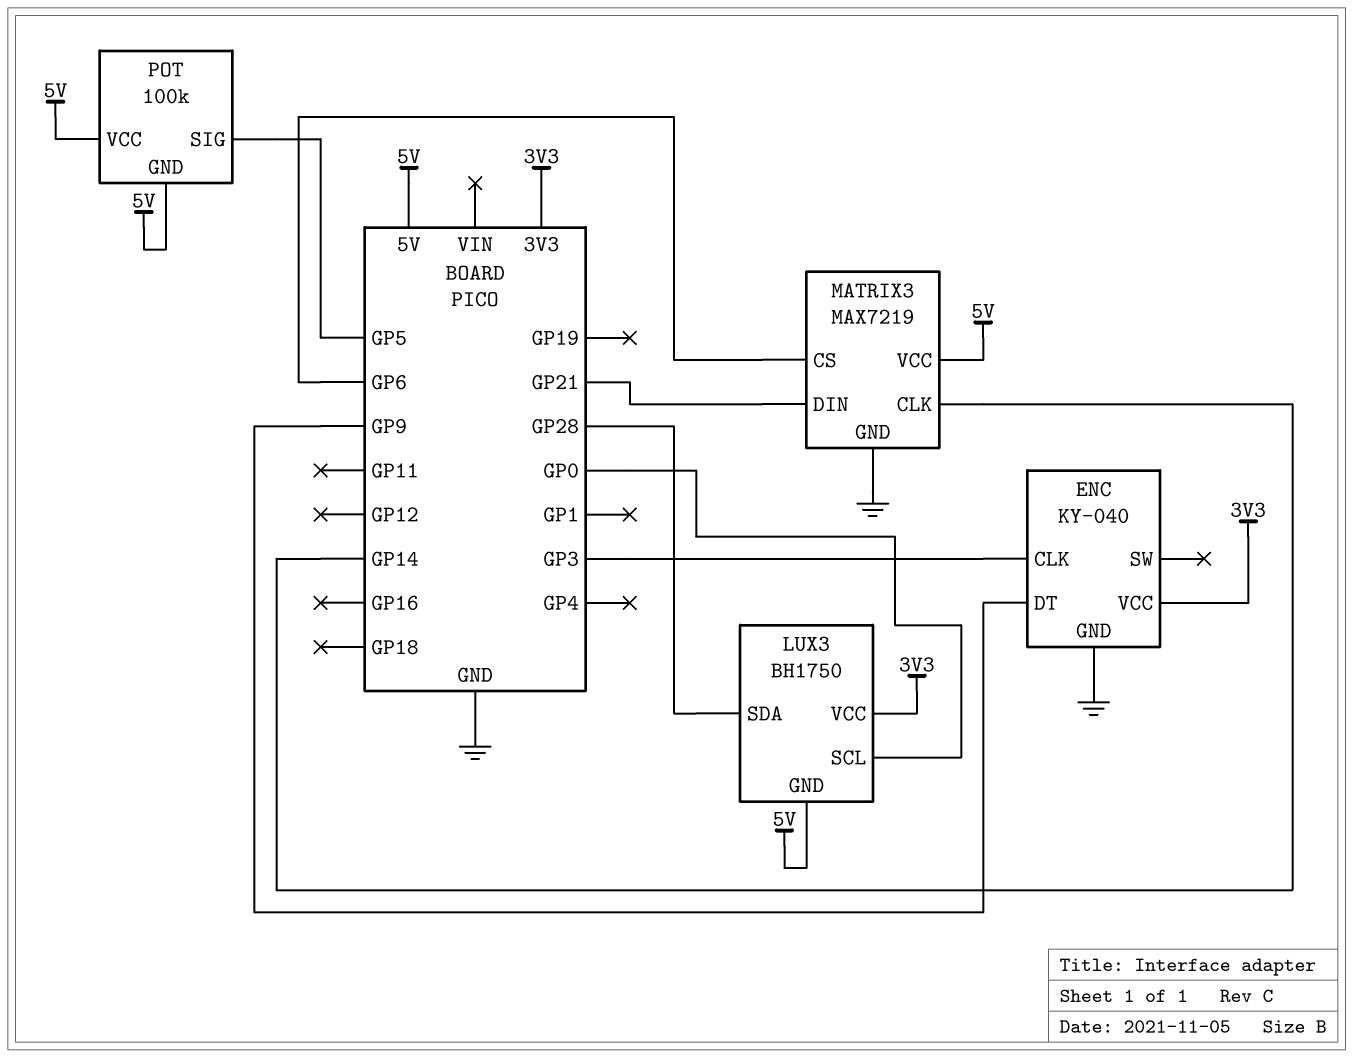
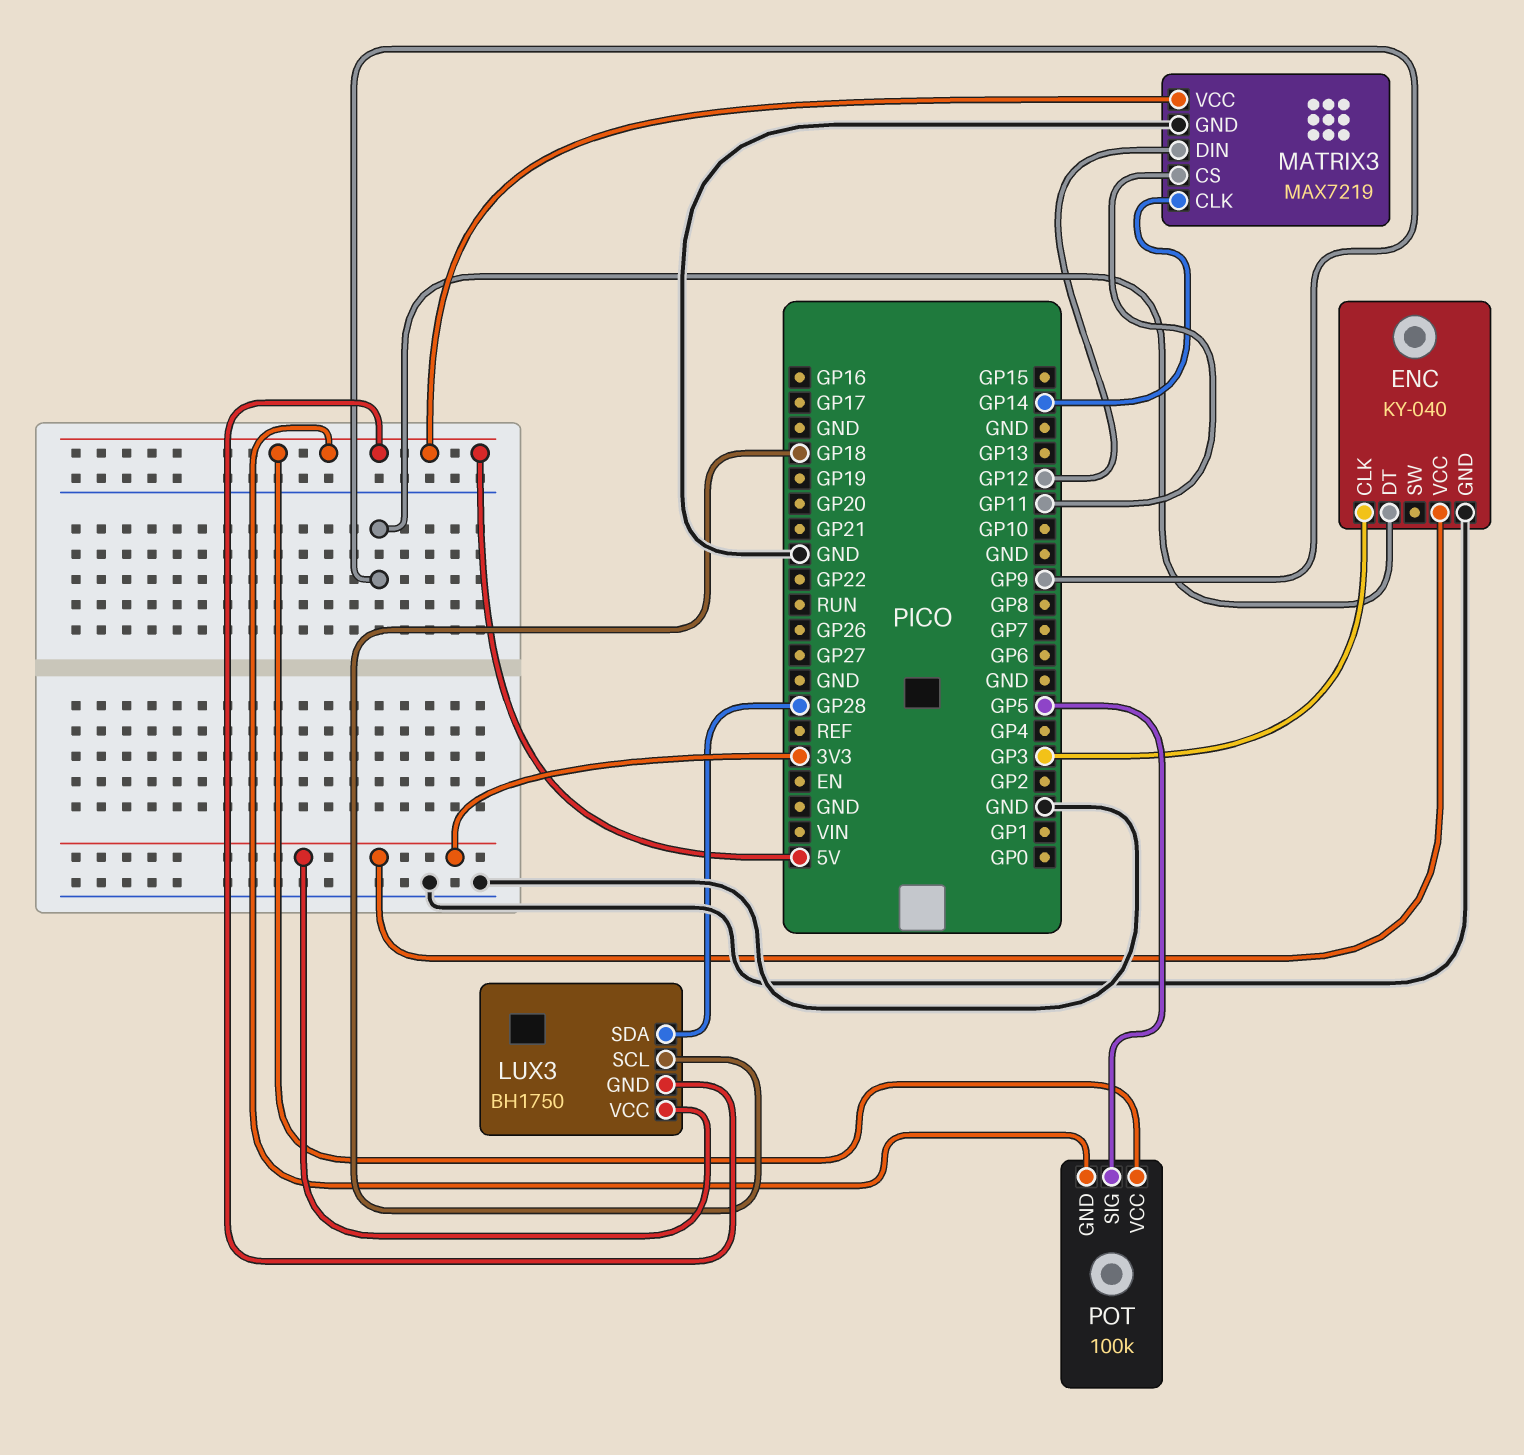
LUX3 pin SCL: GP0 -> GP18
MATRIX3 pin CS: GP6 -> GP11
MATRIX3 pin DIN: GP21 -> GP12

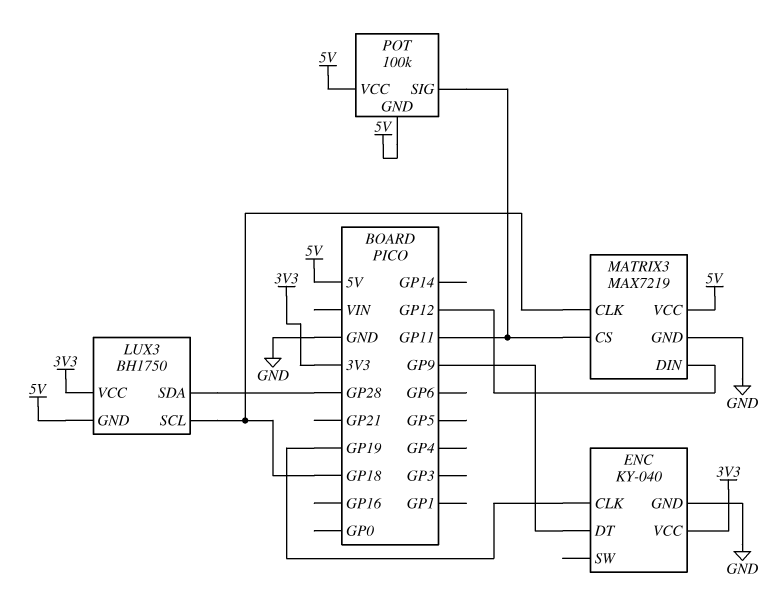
ENC pin CLK: GP3 -> GP19
MATRIX3 pin CLK: GP14 -> GP18
POT pin SIG: GP5 -> GP11

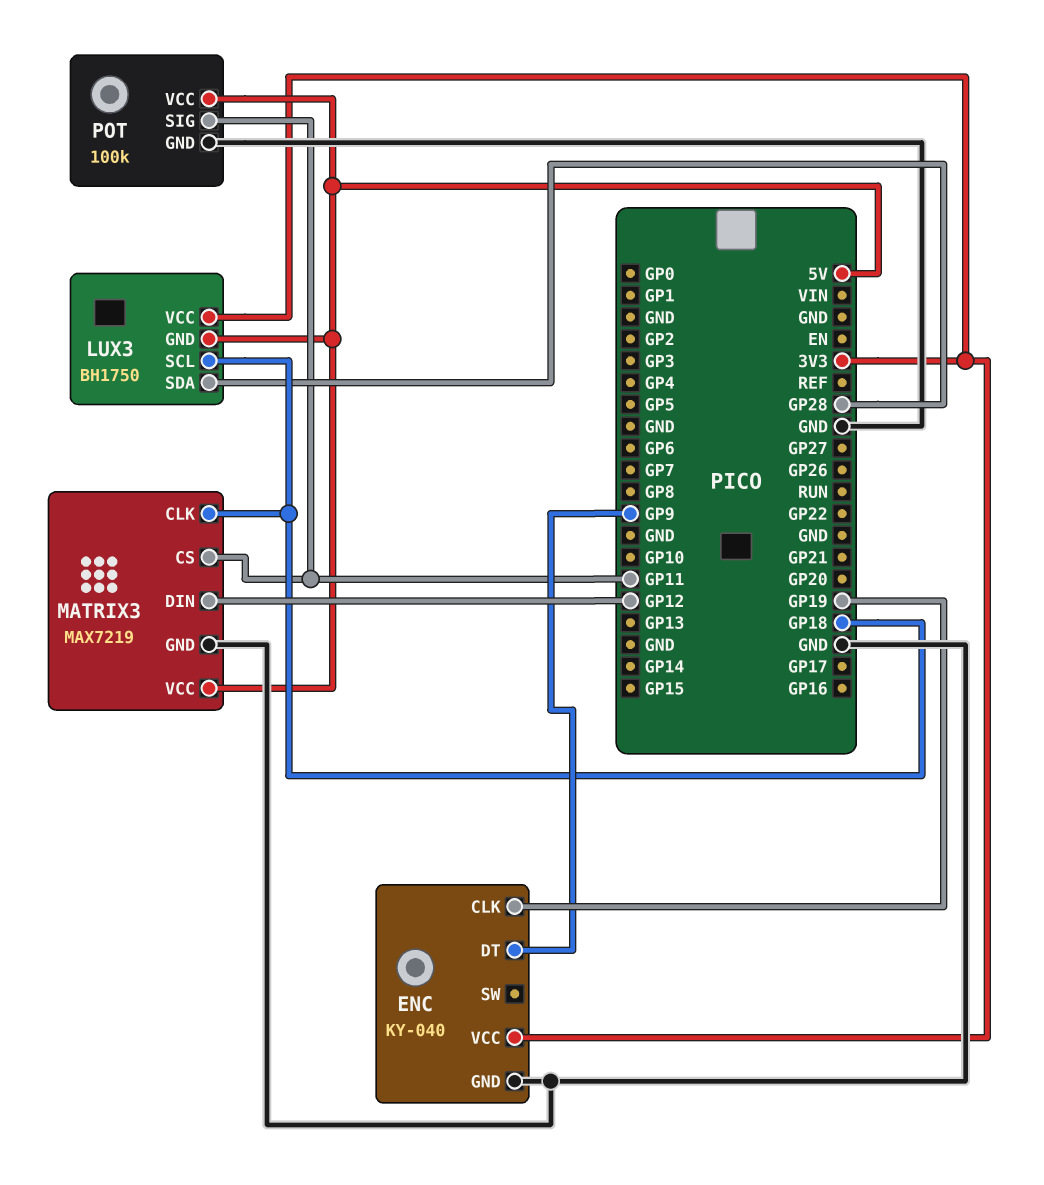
POT pin GND: 5V -> GND

